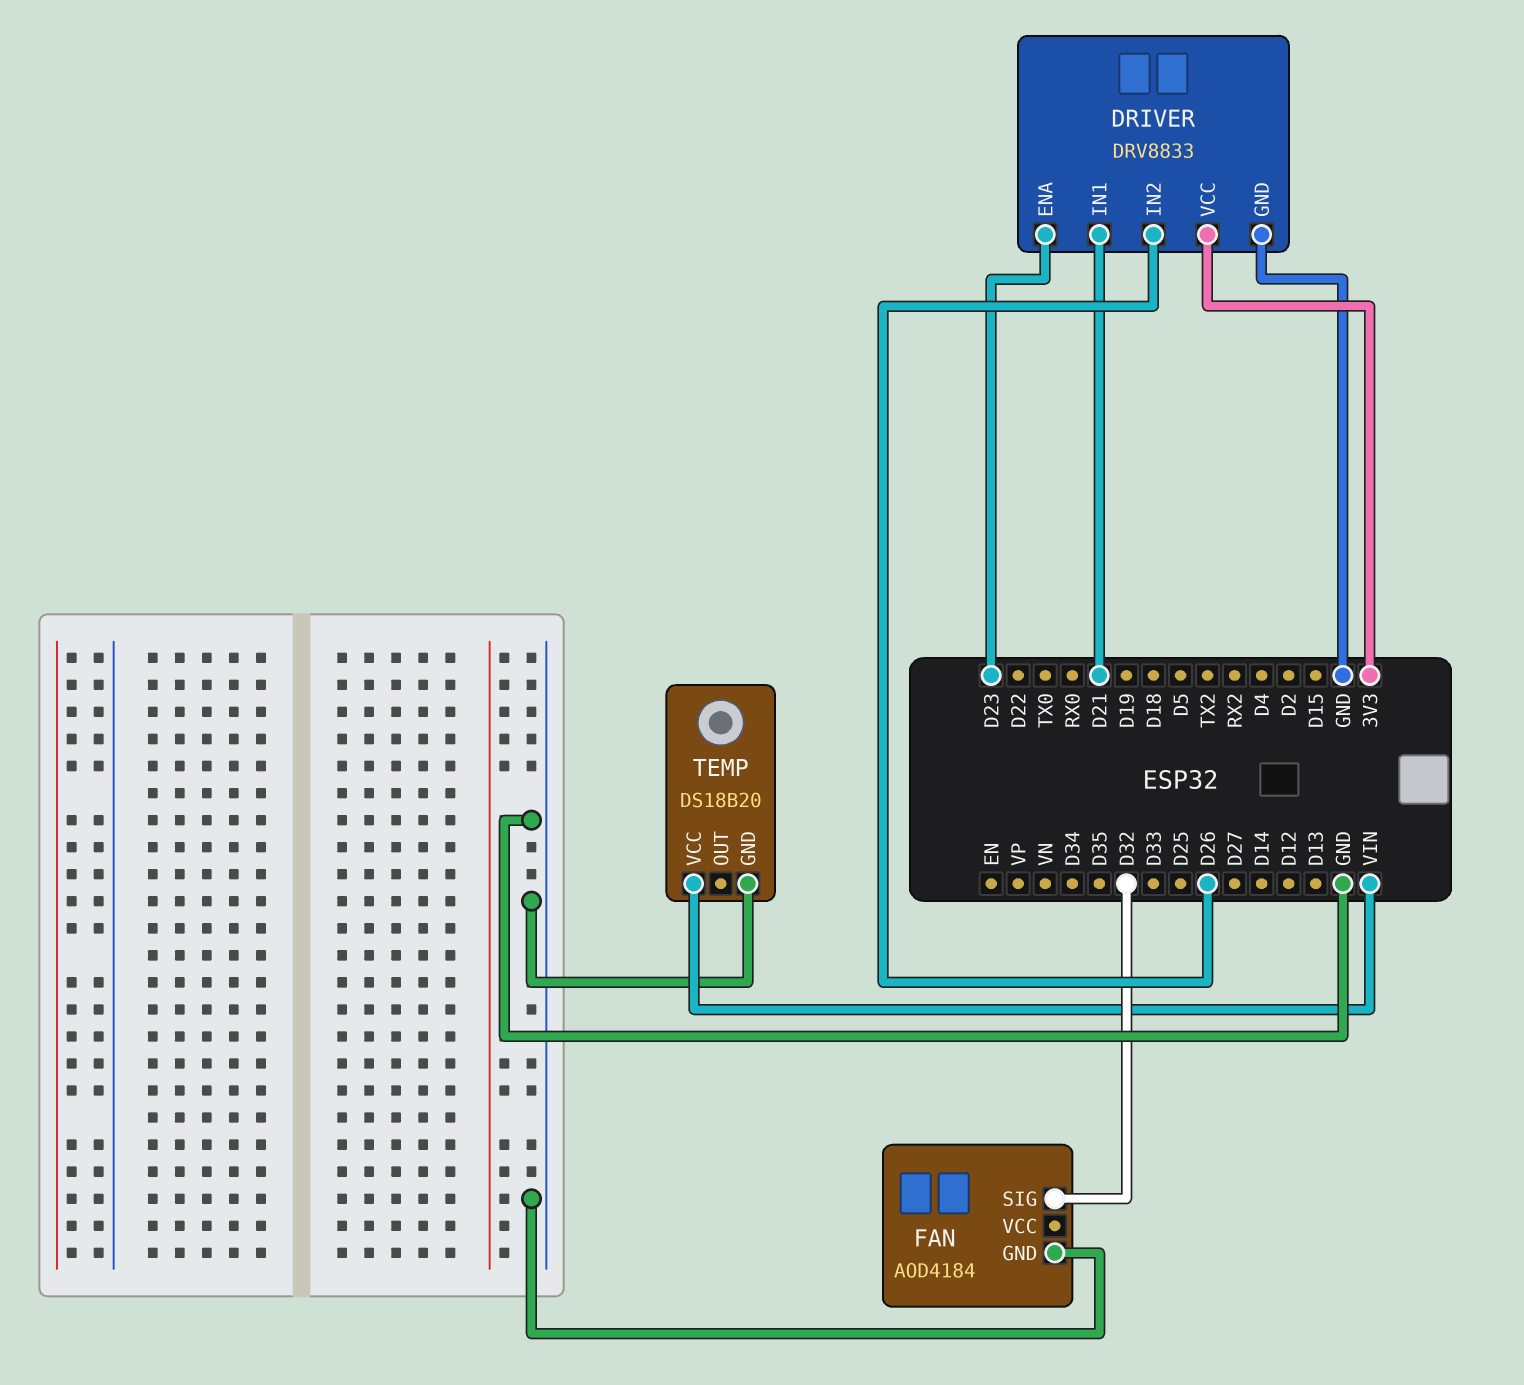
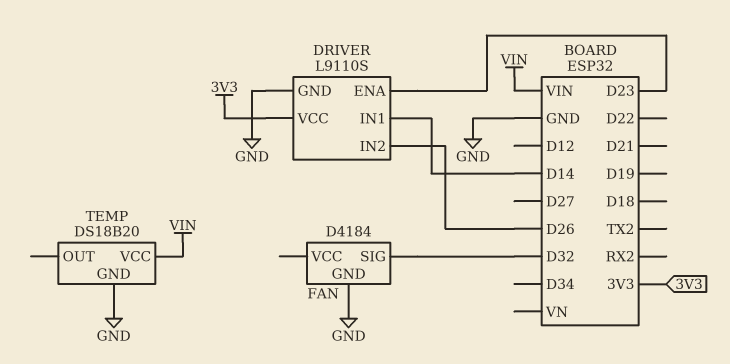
DRIVER: DRV8833 -> L9110S
DRIVER pin IN1: D21 -> D14
FAN: AOD4184 -> D4184

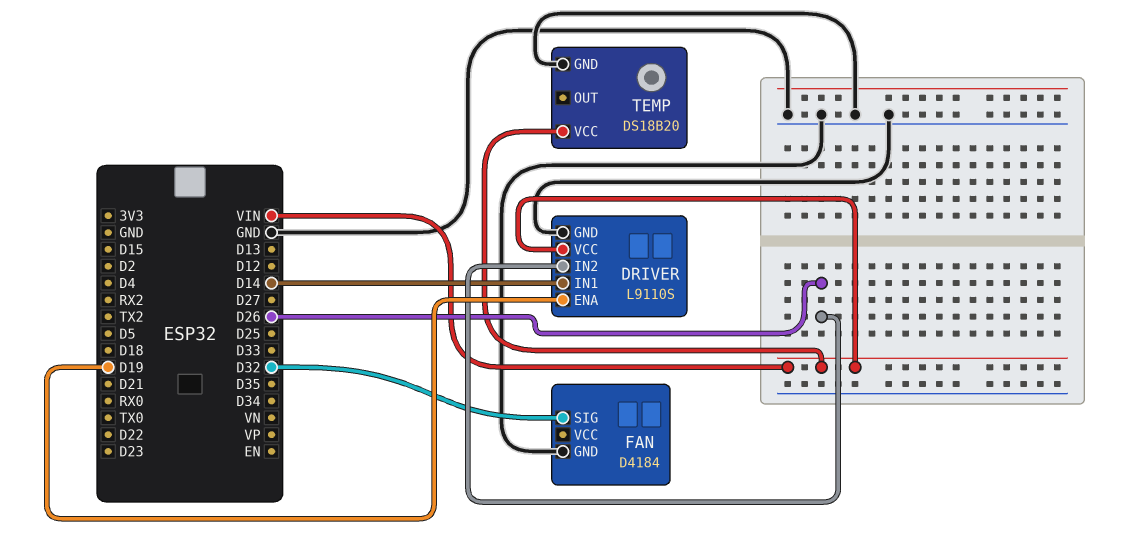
DRIVER pin ENA: D23 -> D19
DRIVER pin VCC: 3V3 -> VIN

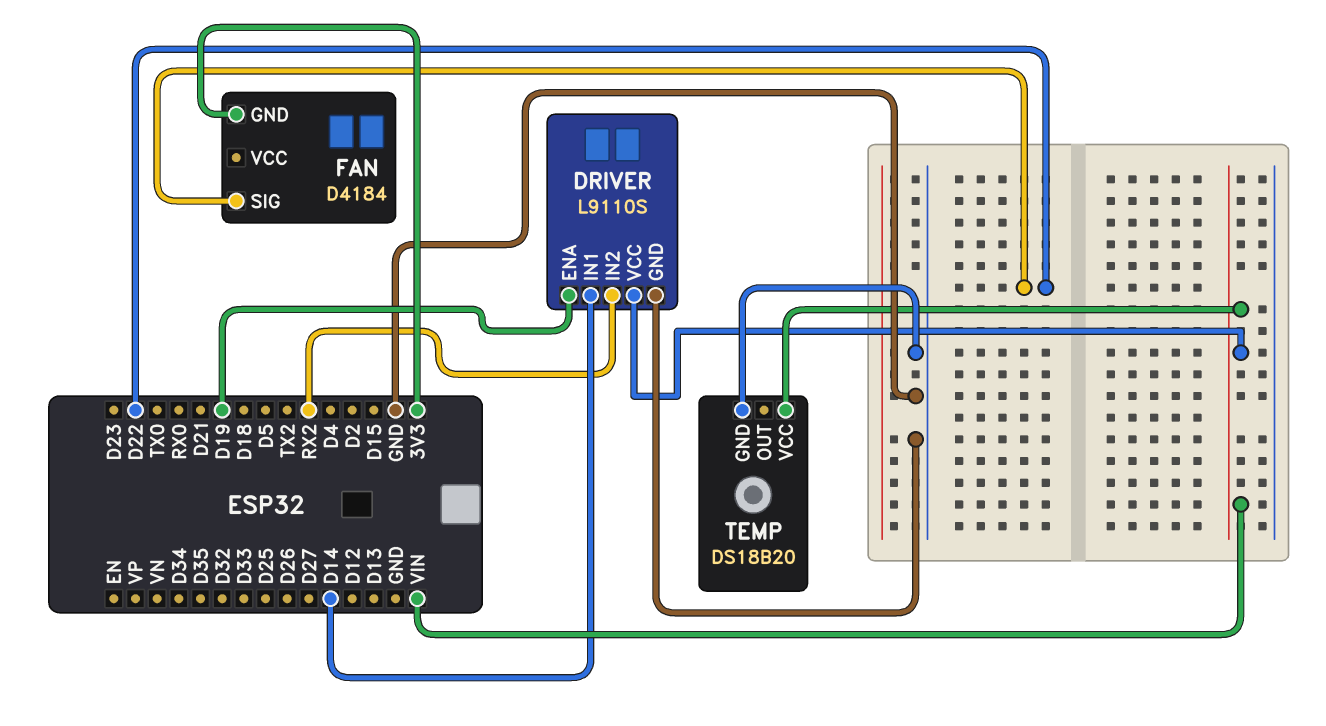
DRIVER pin IN2: D26 -> RX2
FAN pin GND: GND -> 3V3
FAN pin SIG: D32 -> D22

